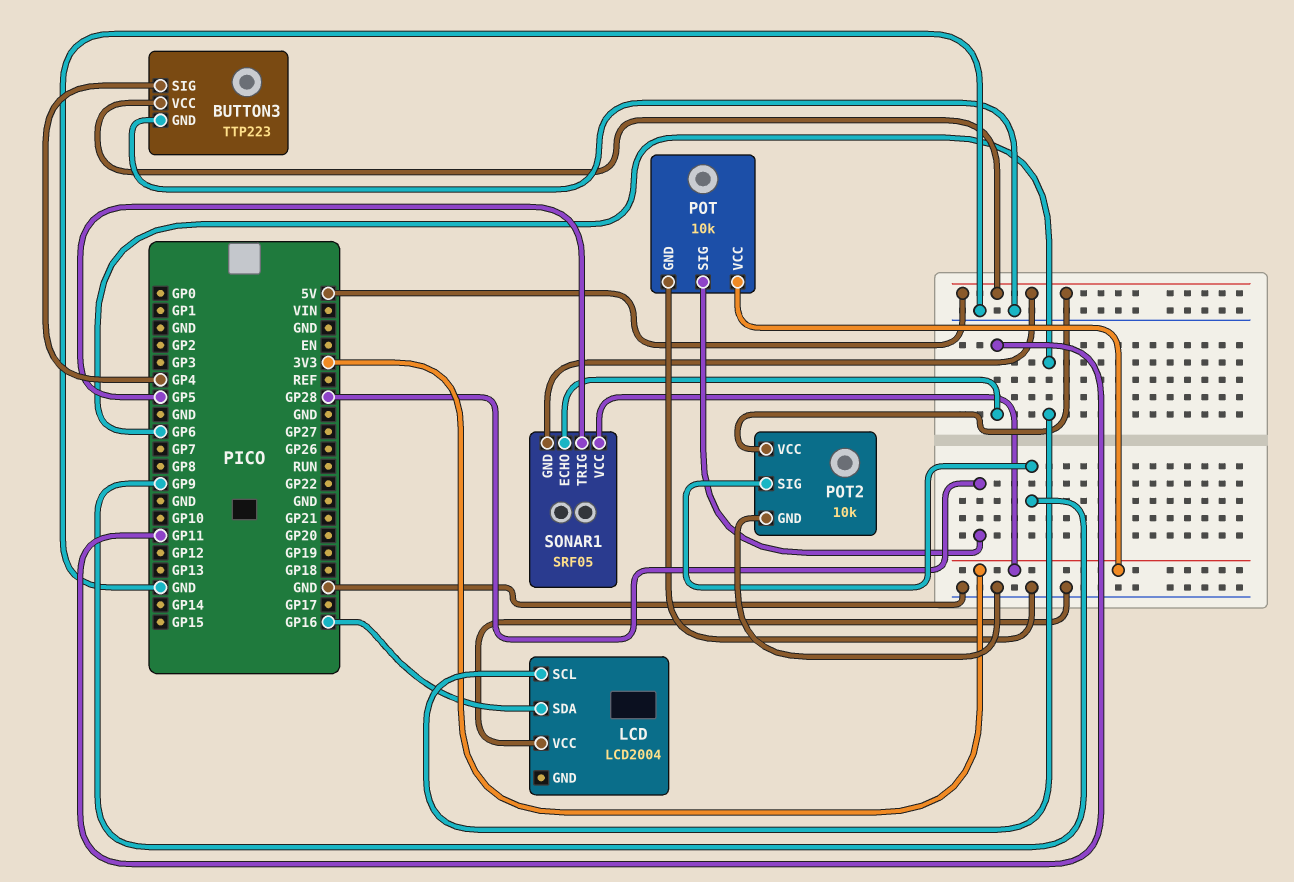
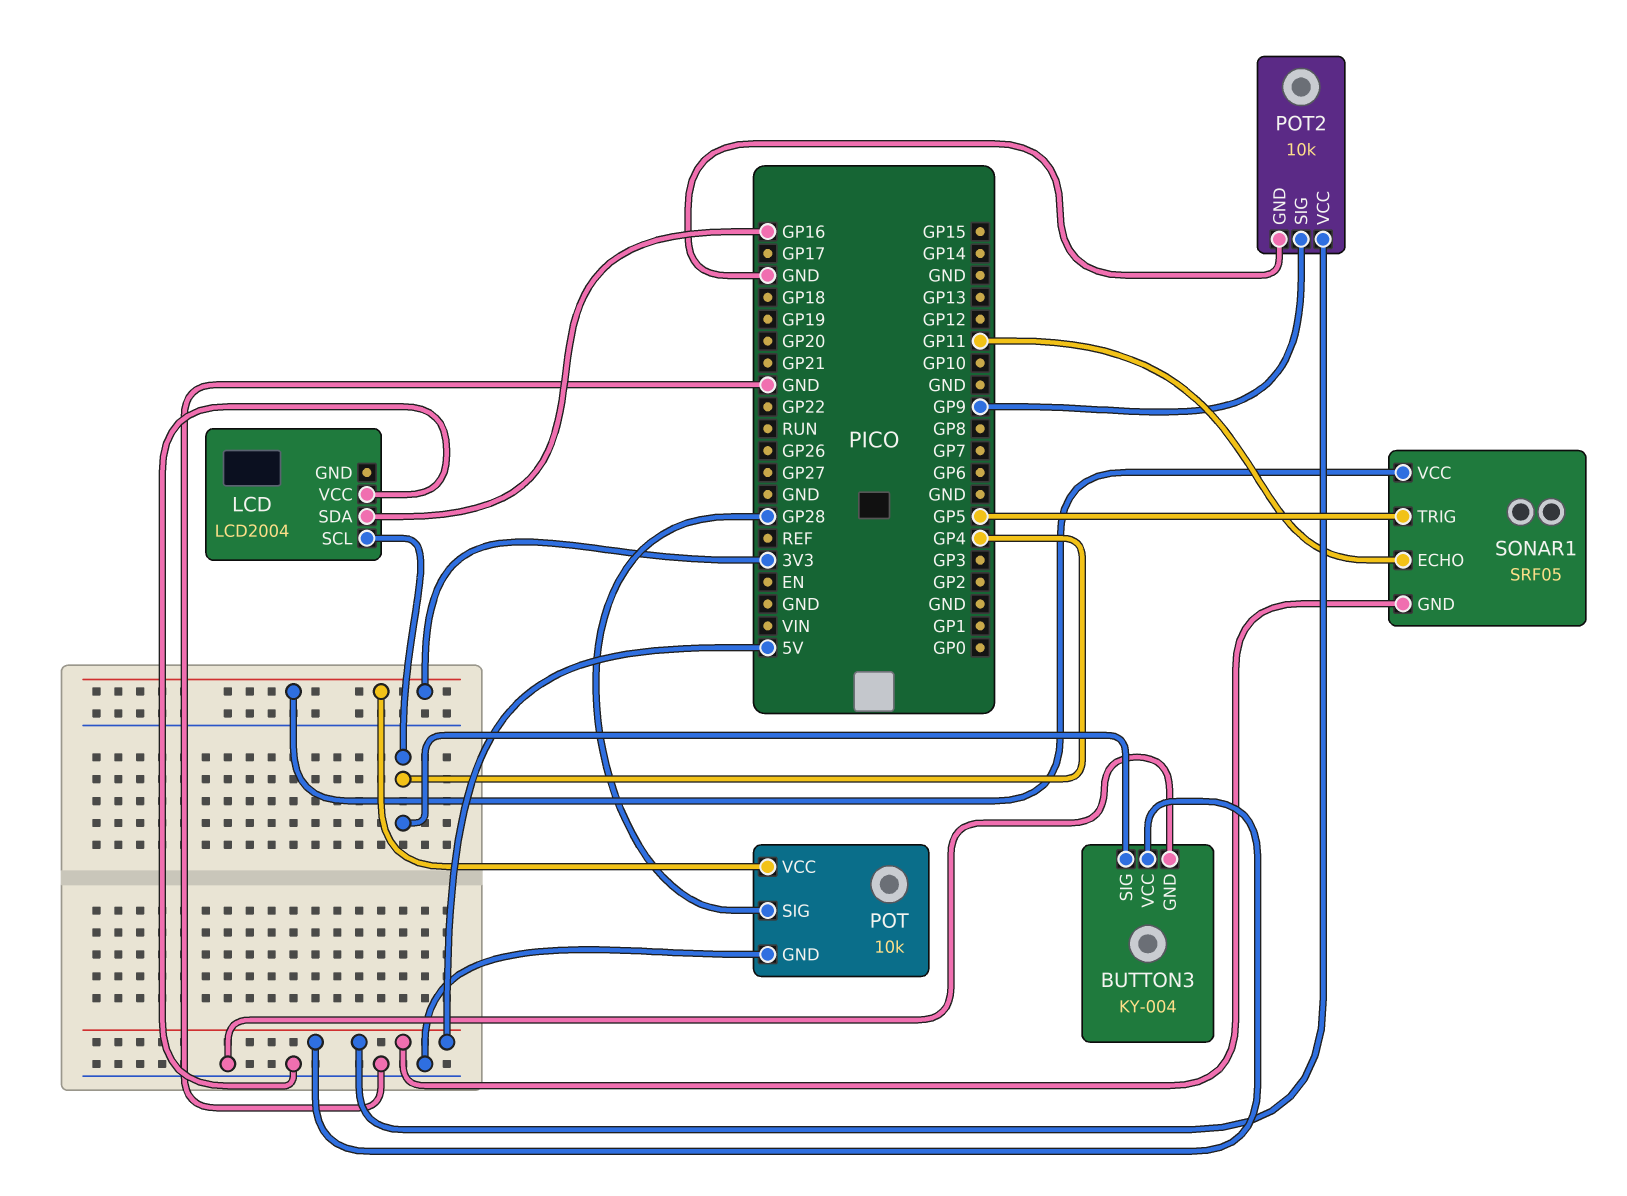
BUTTON3: TTP223 -> KY-004
LCD pin SCL: GP6 -> GP4

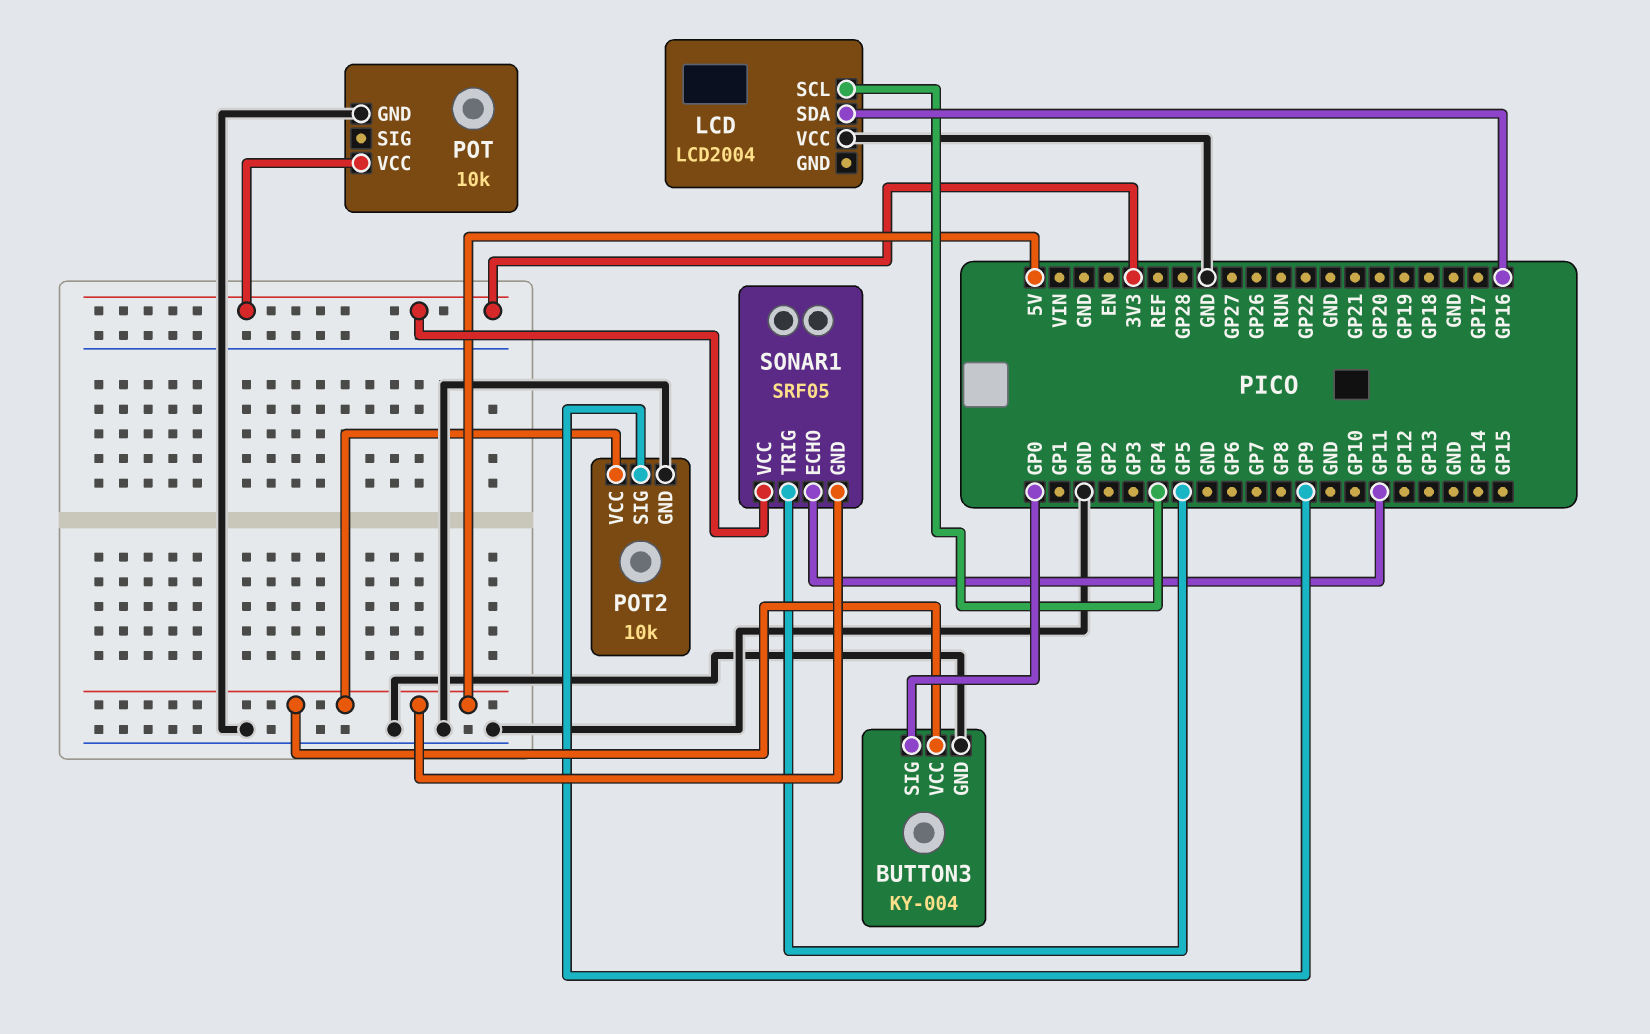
BUTTON3 pin SIG: GP4 -> GP0
POT pin SIG: GP28 -> none

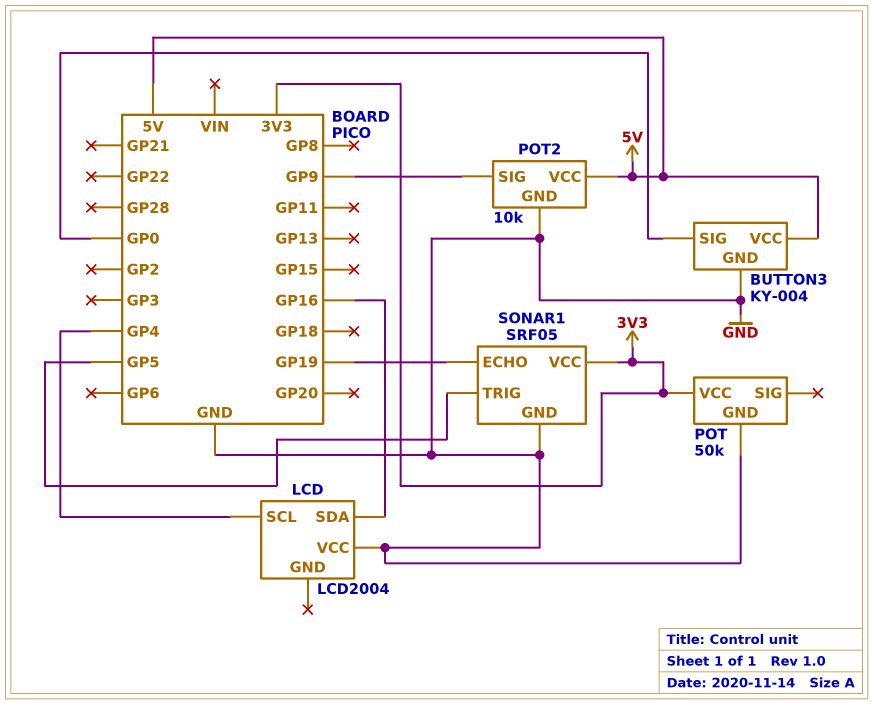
POT: 10k -> 50k
SONAR1 pin ECHO: GP11 -> GP19
SONAR1 pin GND: 5V -> GND

